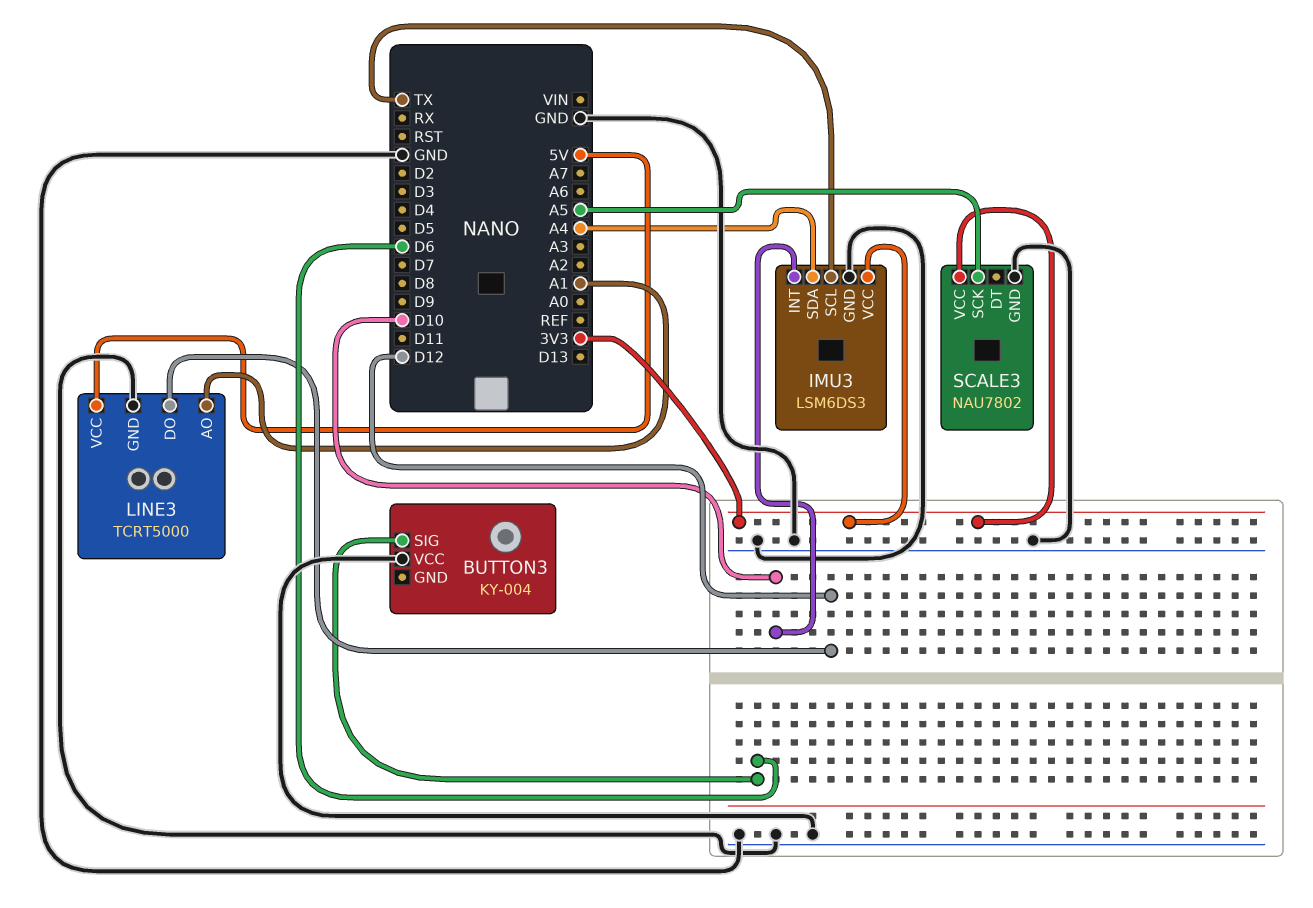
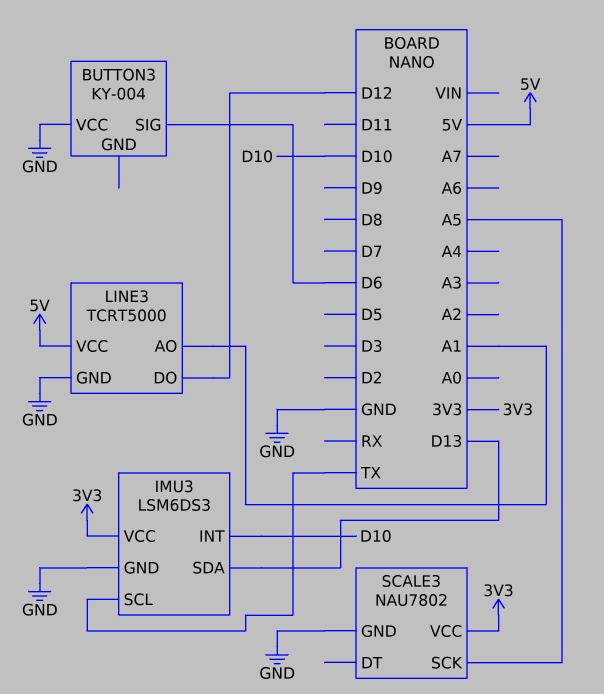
IMU3 pin SDA: A4 -> D13

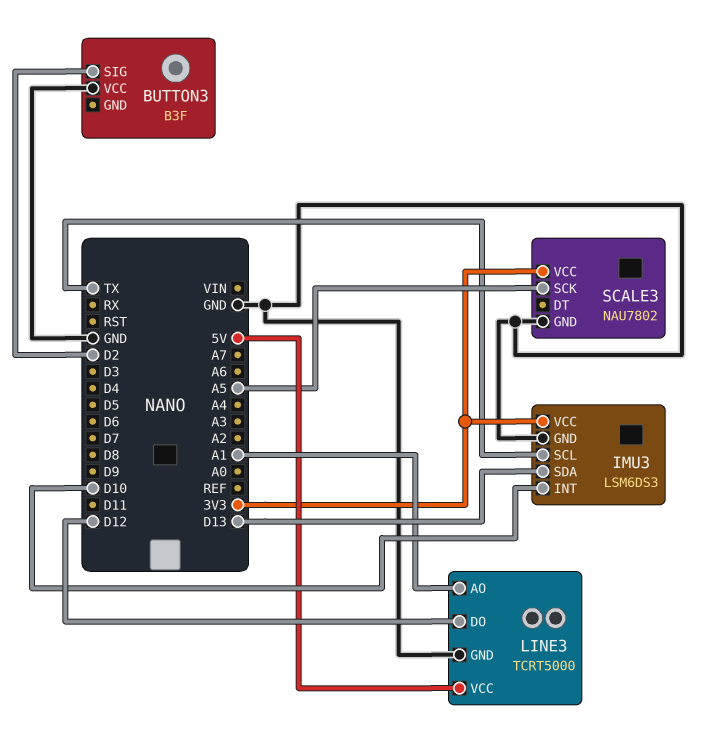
BUTTON3: KY-004 -> B3F
BUTTON3 pin SIG: D6 -> D2

